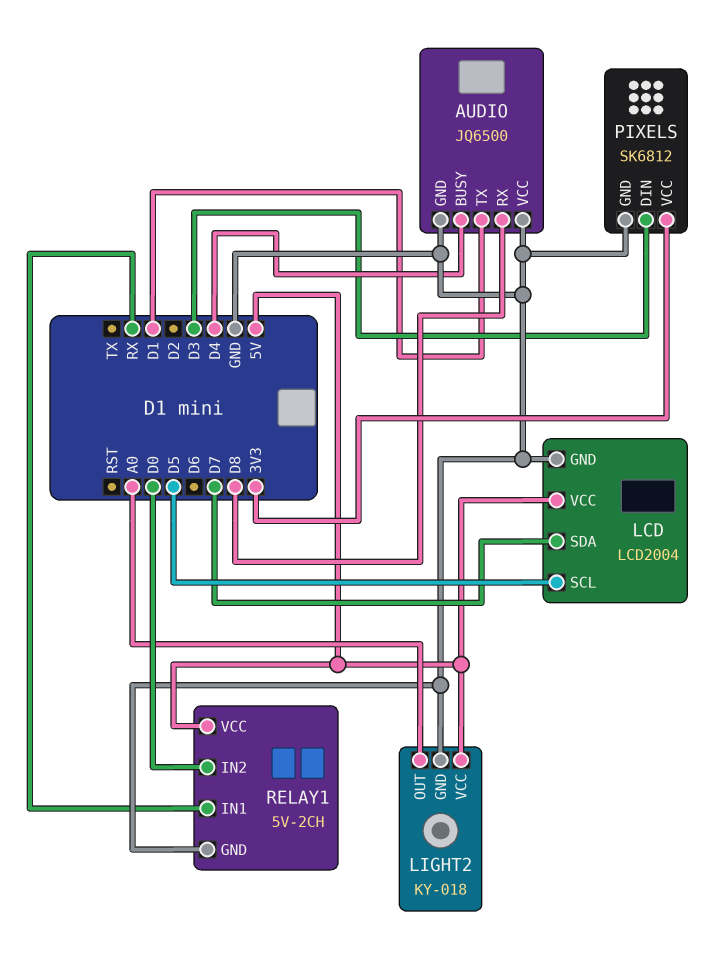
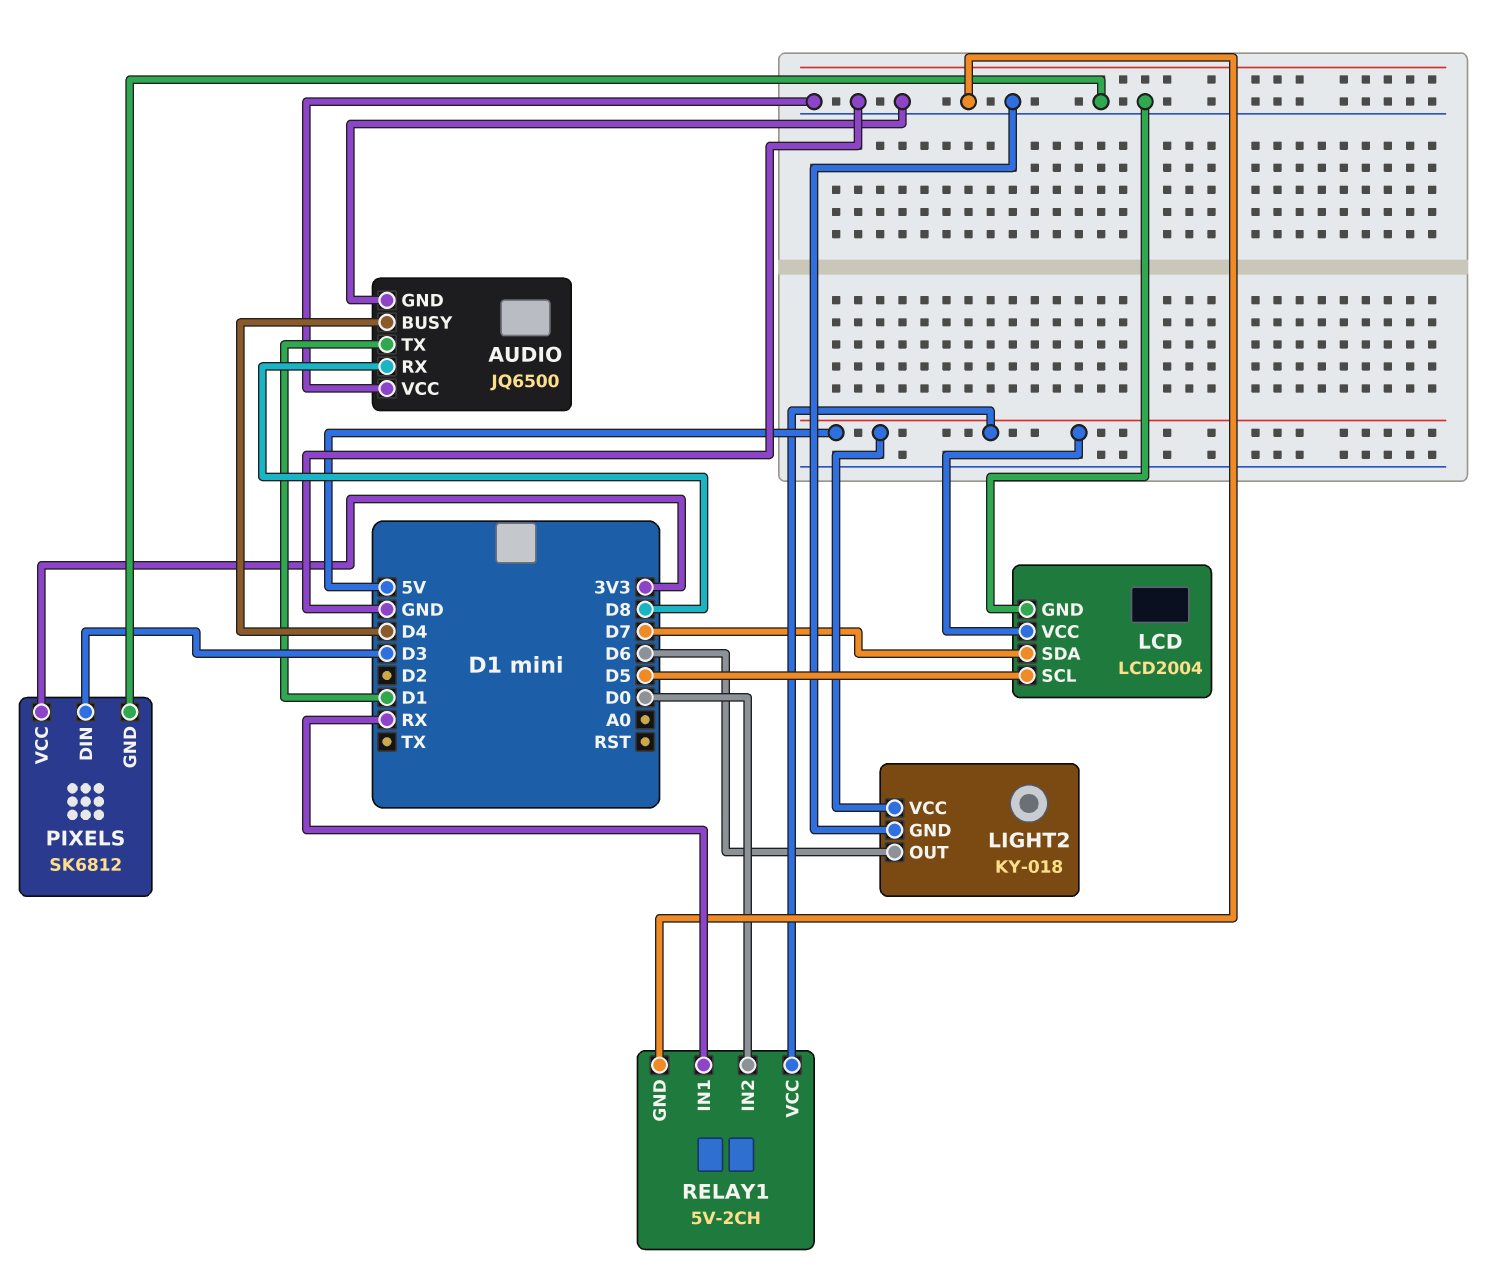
LIGHT2 pin OUT: A0 -> D6

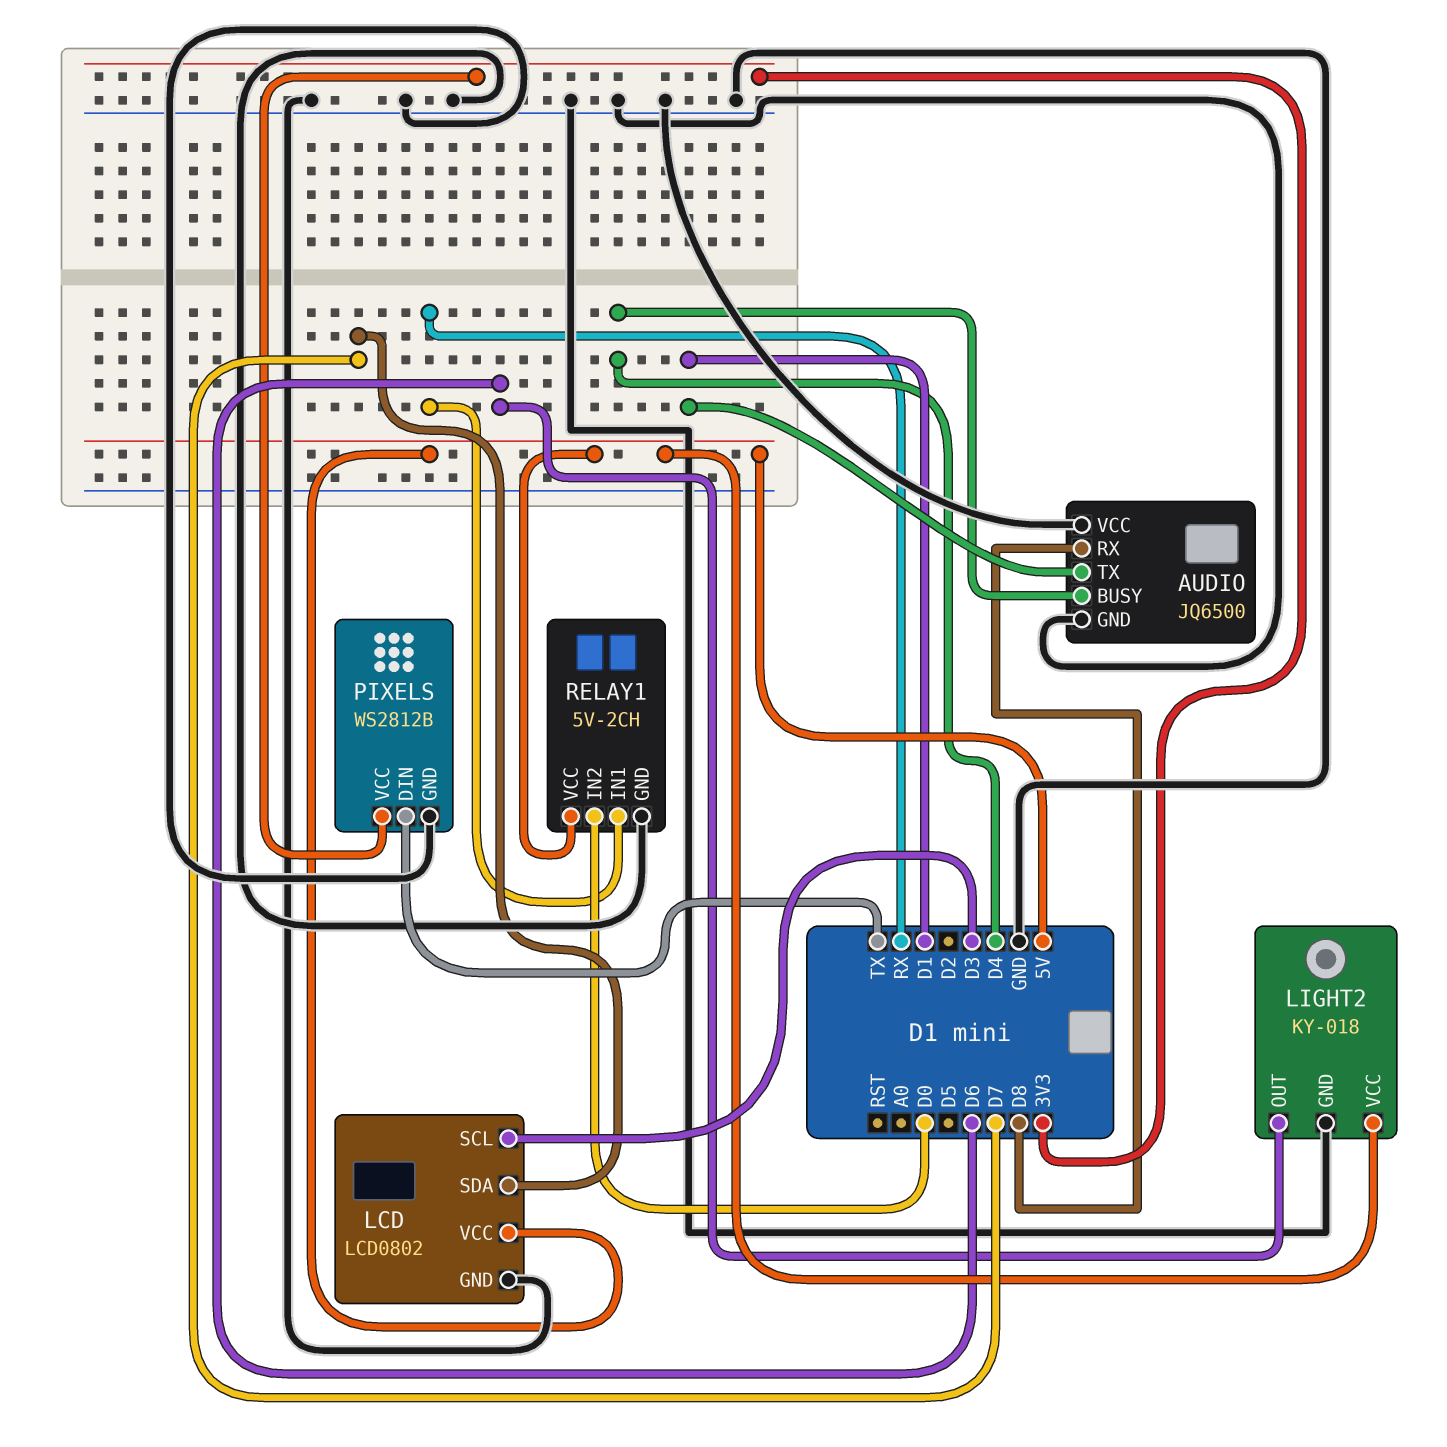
LCD: LCD2004 -> LCD0802
LCD pin SCL: D5 -> D3
PIXELS: SK6812 -> WS2812B
PIXELS pin DIN: D3 -> TX

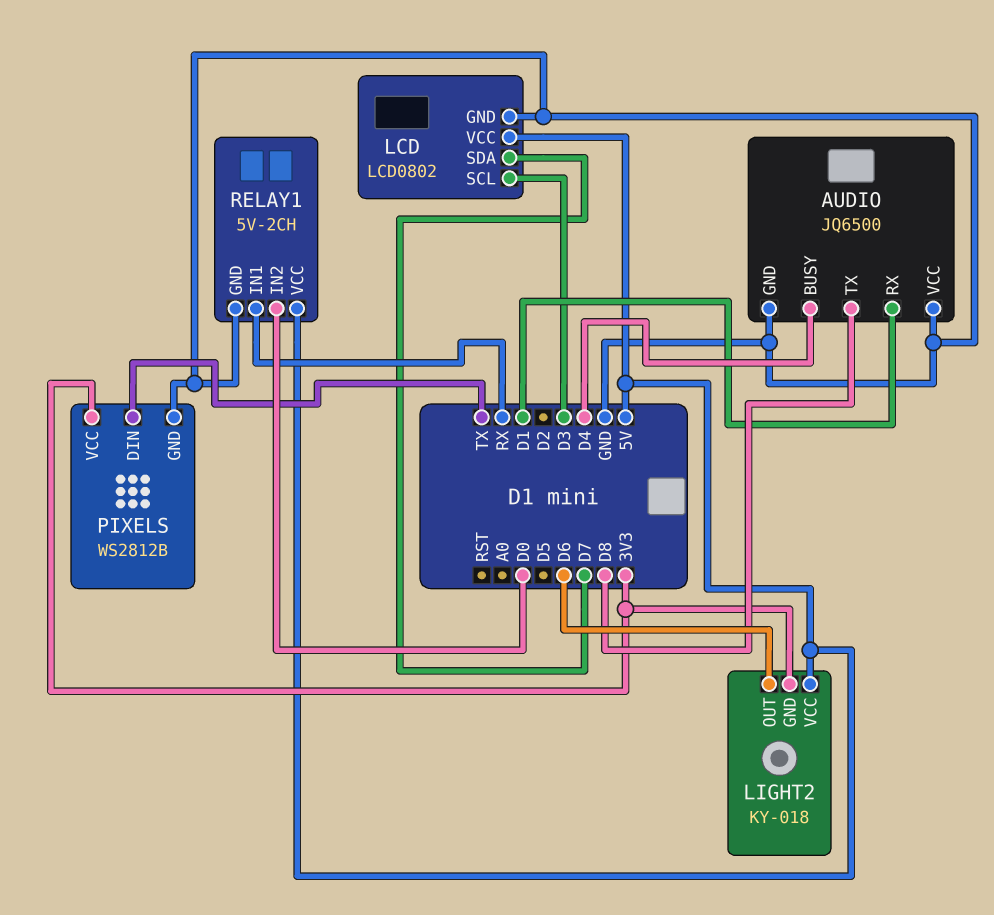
AUDIO pin RX: D8 -> D1
AUDIO pin TX: D1 -> D8
LIGHT2 pin GND: GND -> 3V3

